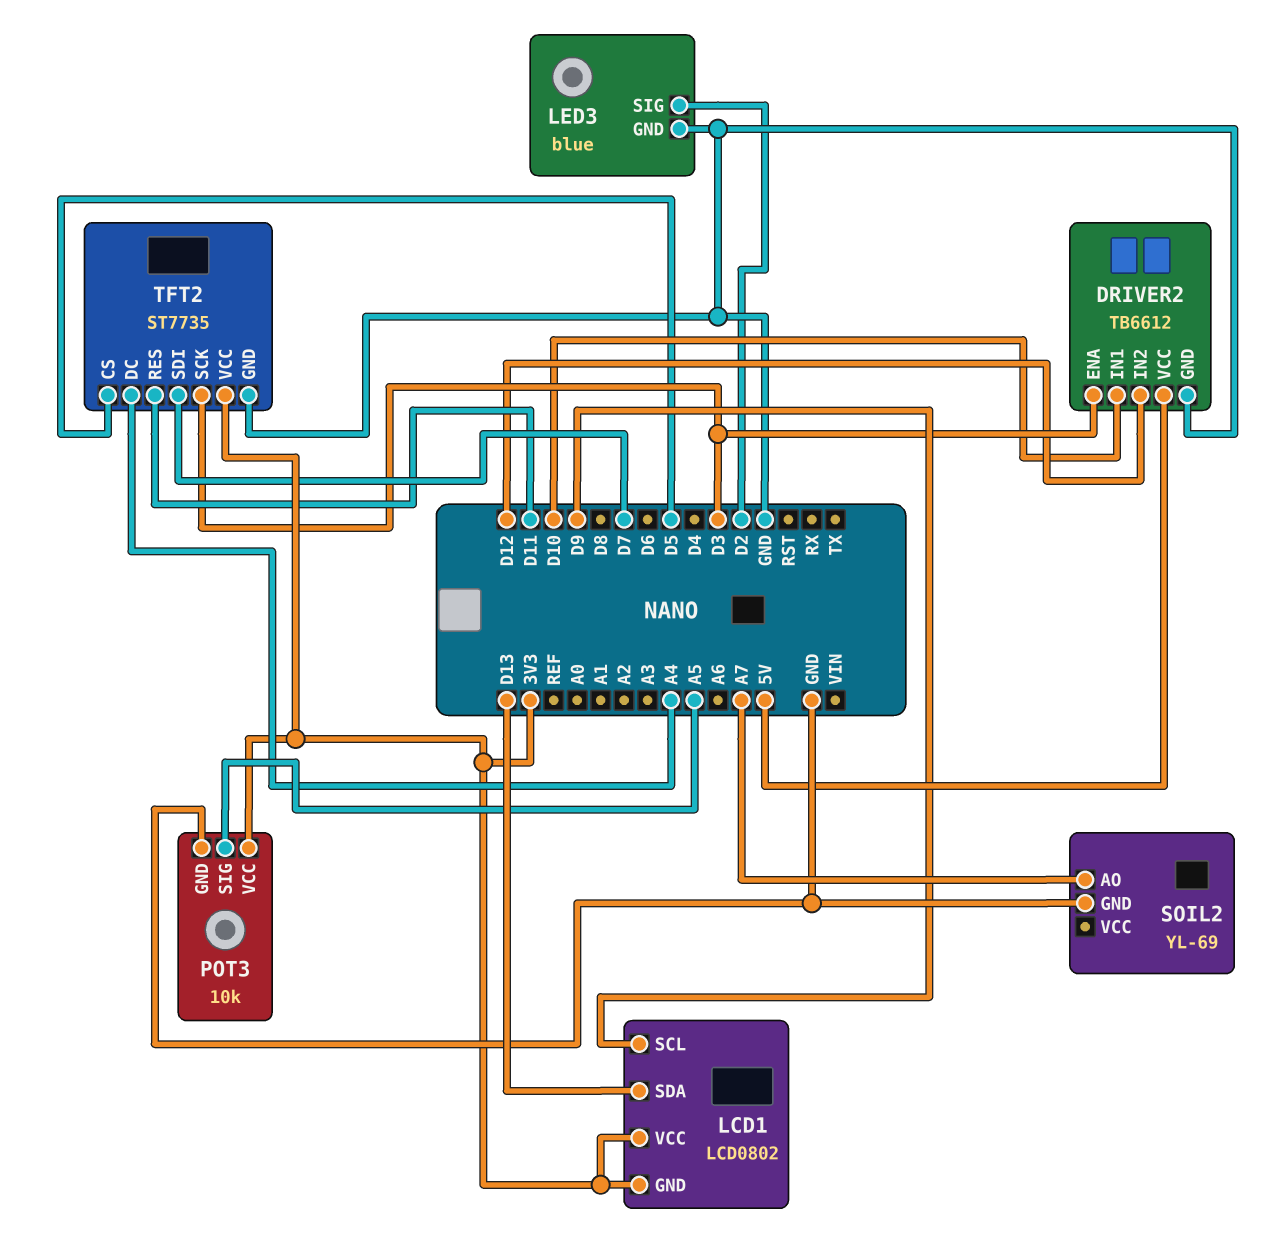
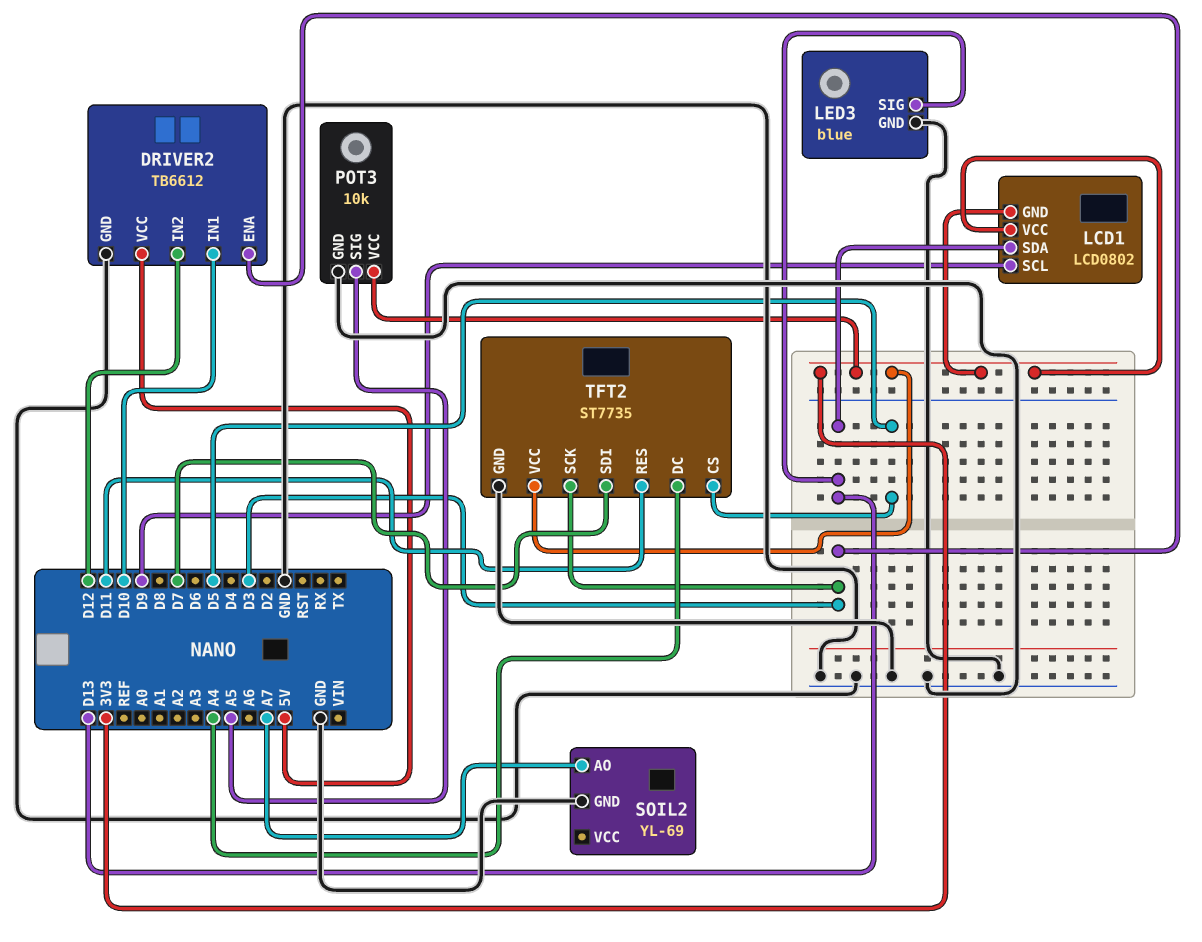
LED3 pin SIG: D2 -> D13

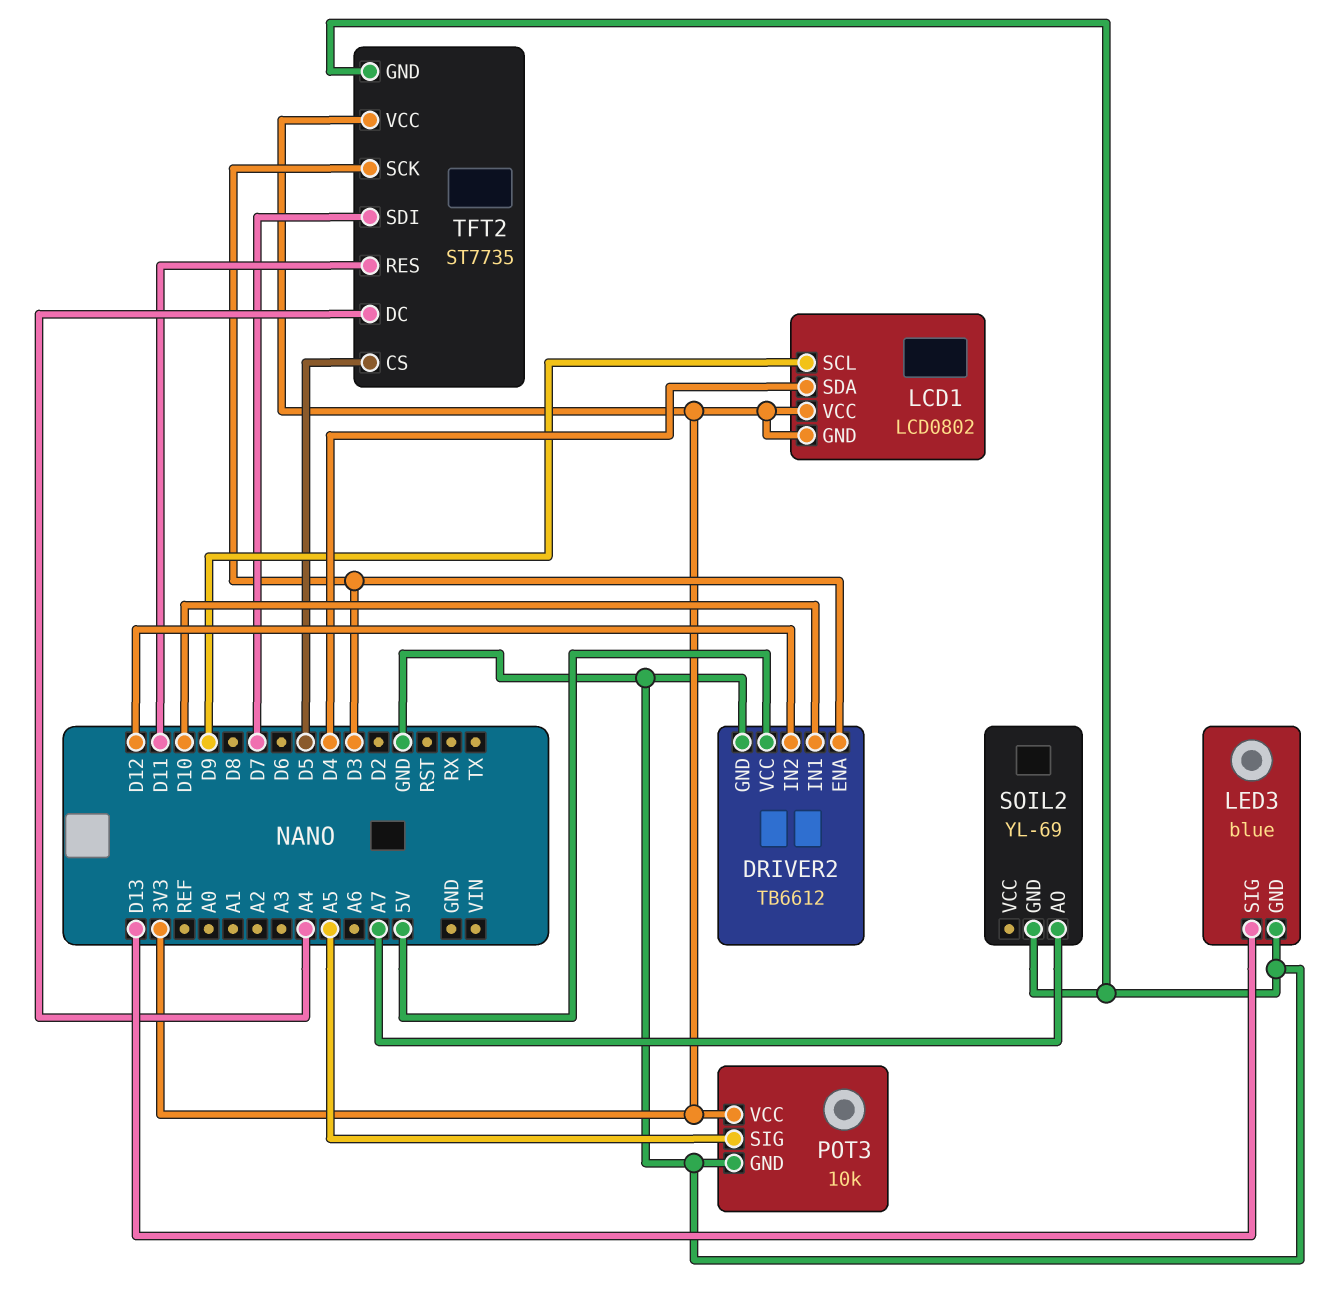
LCD1 pin SDA: D13 -> D4

